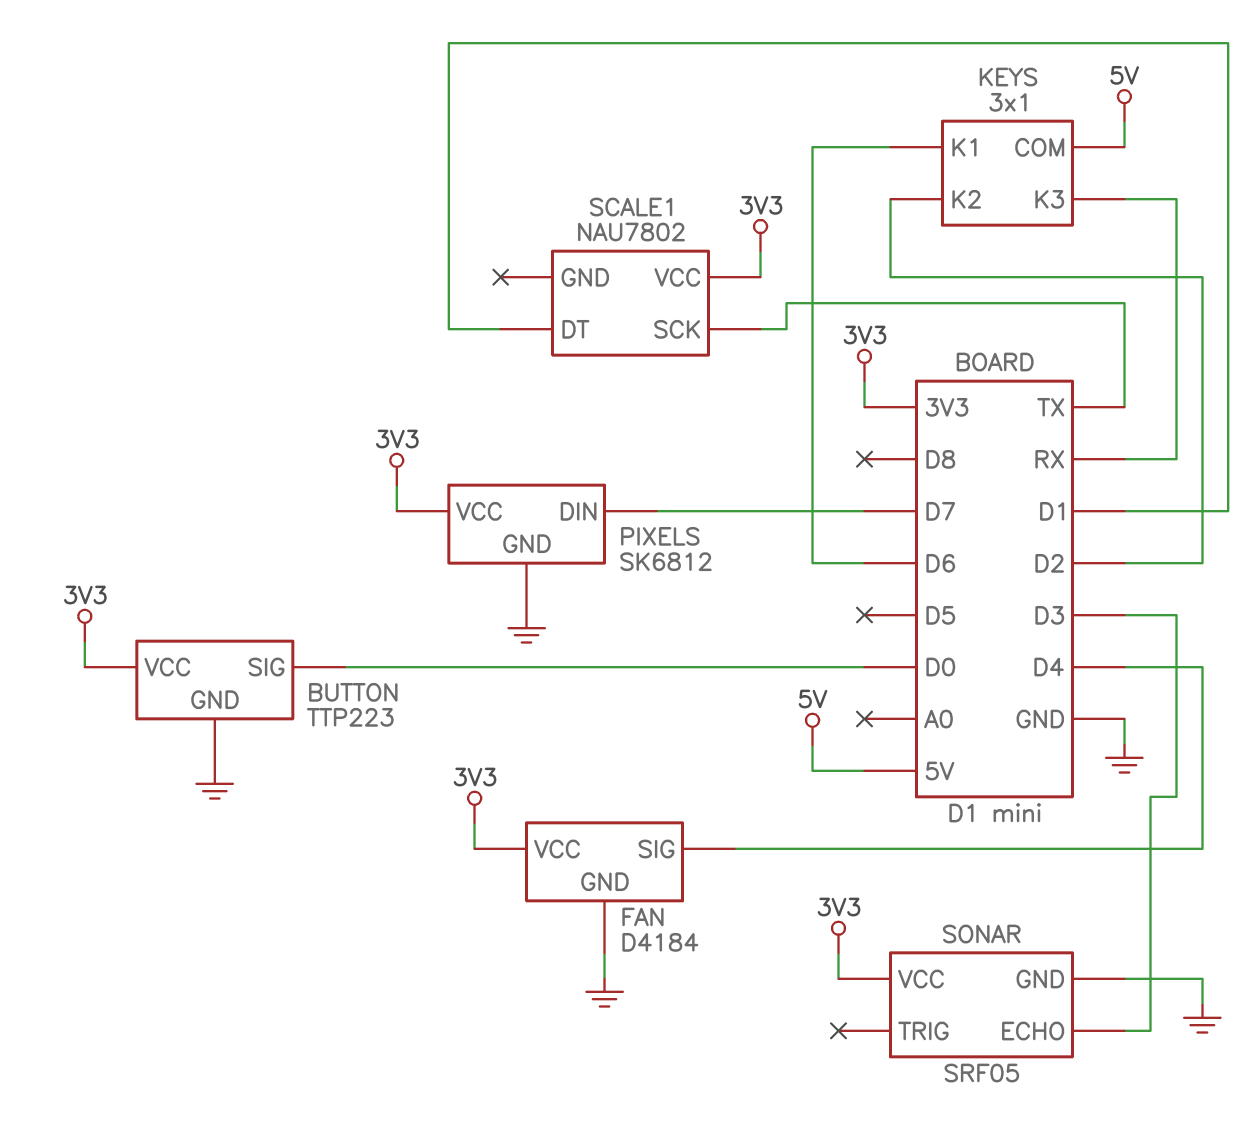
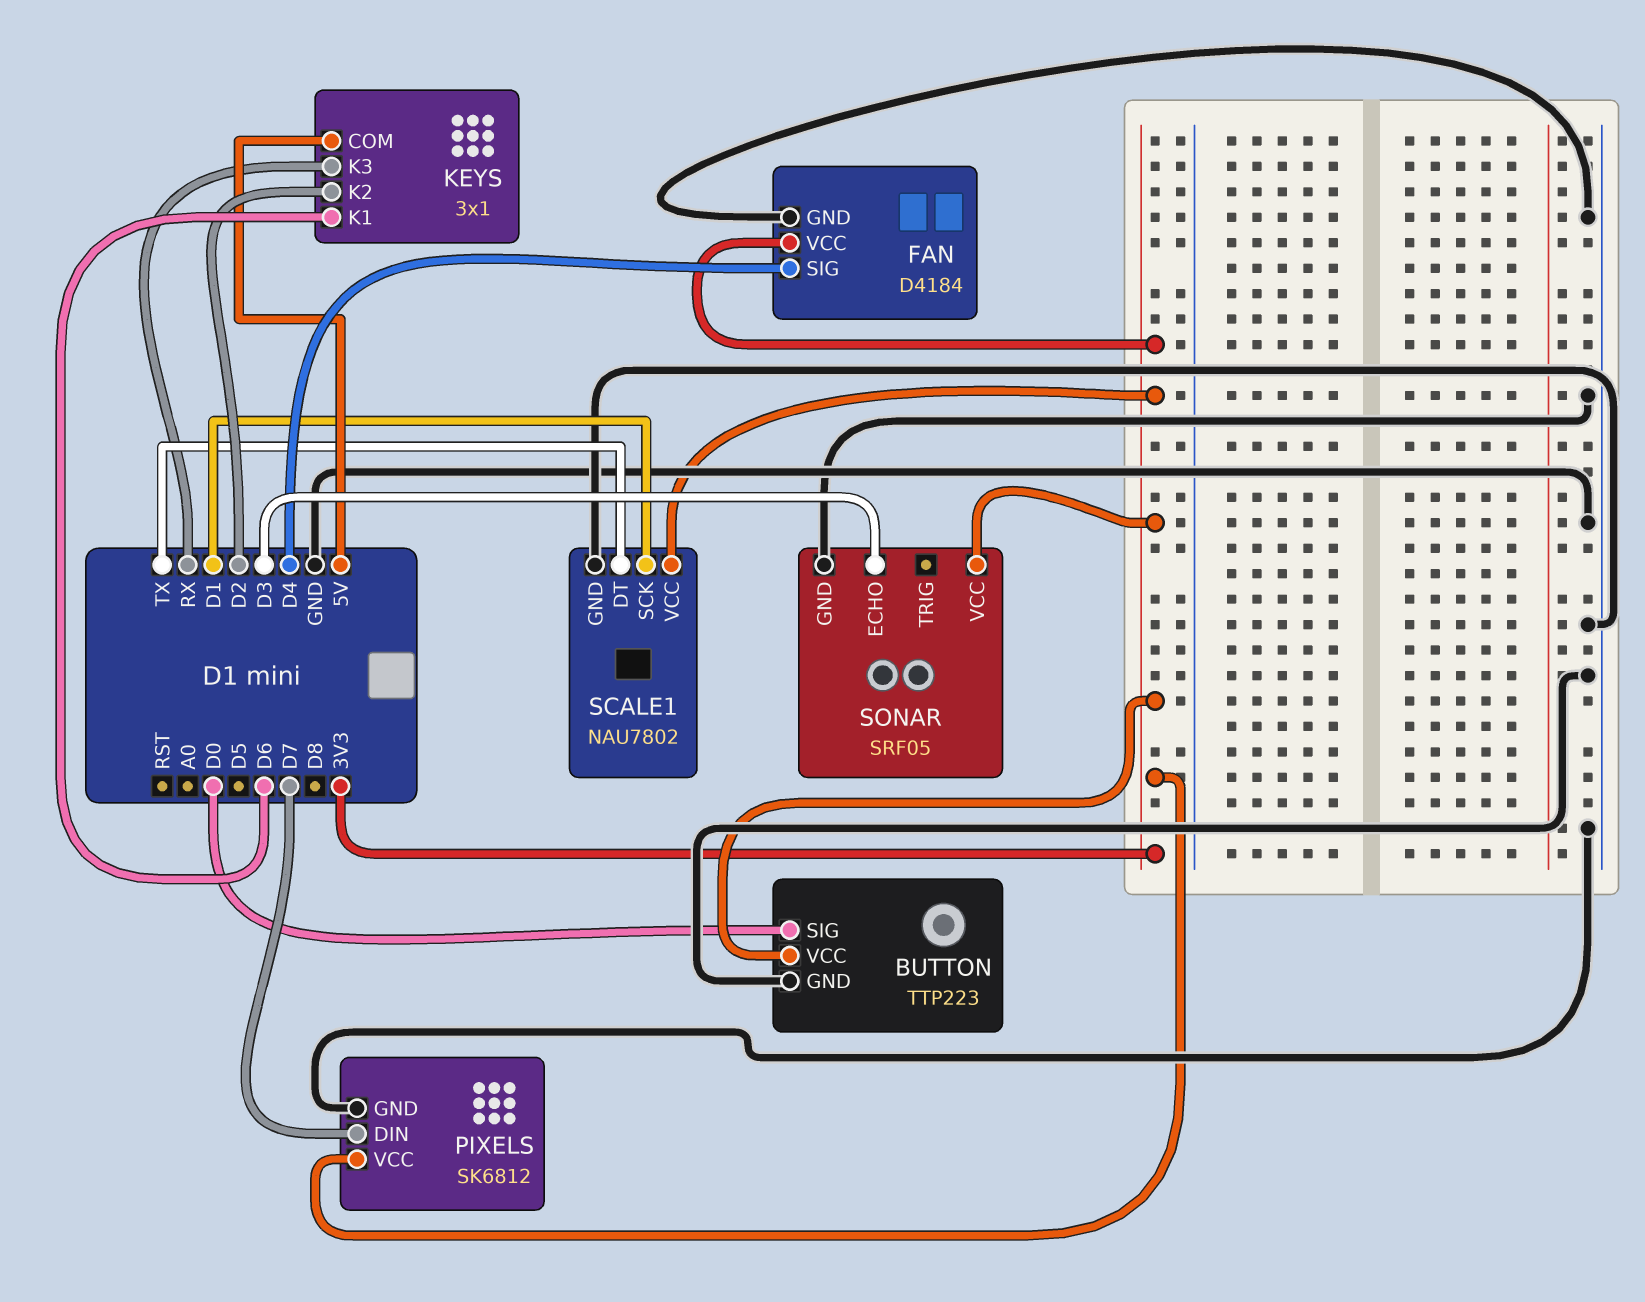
SCALE1 pin DT: D1 -> TX
SCALE1 pin GND: none -> GND
SCALE1 pin SCK: TX -> D1

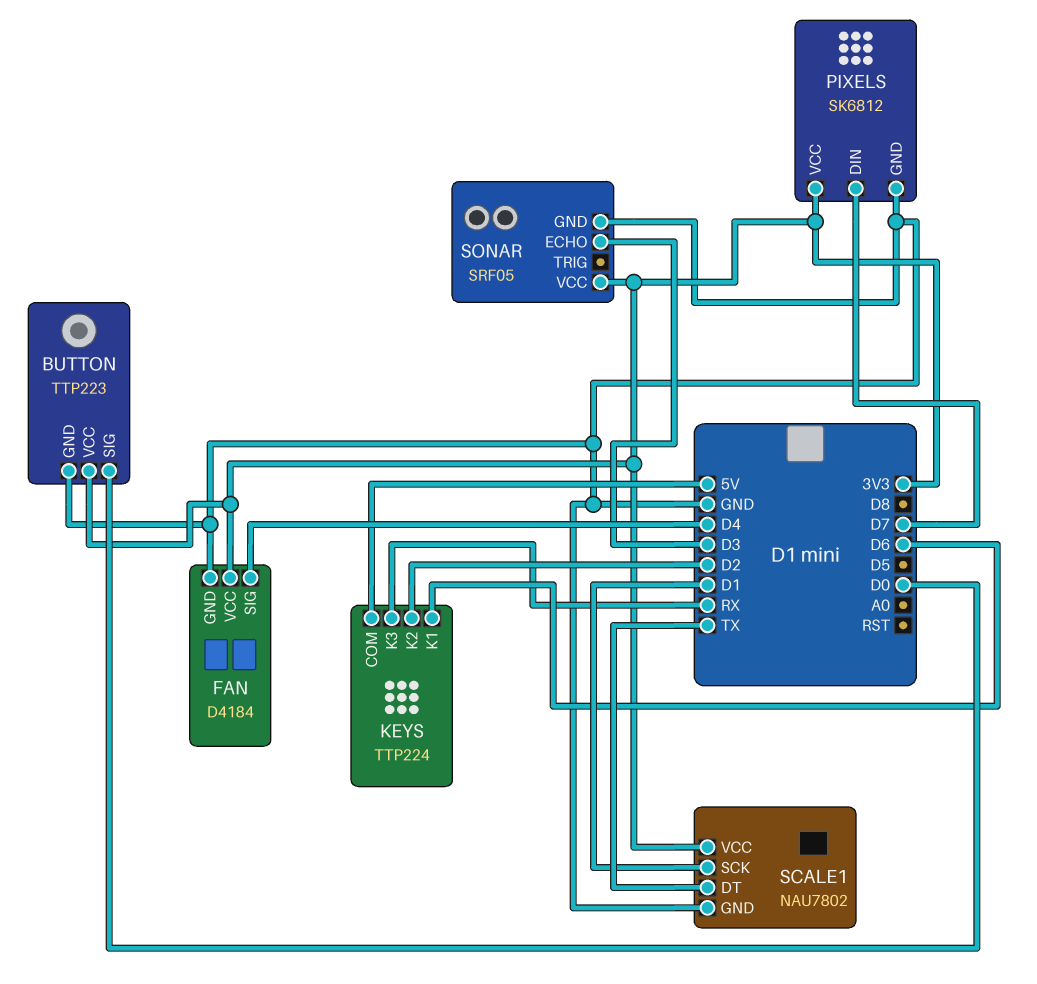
KEYS: 3x1 -> TTP224

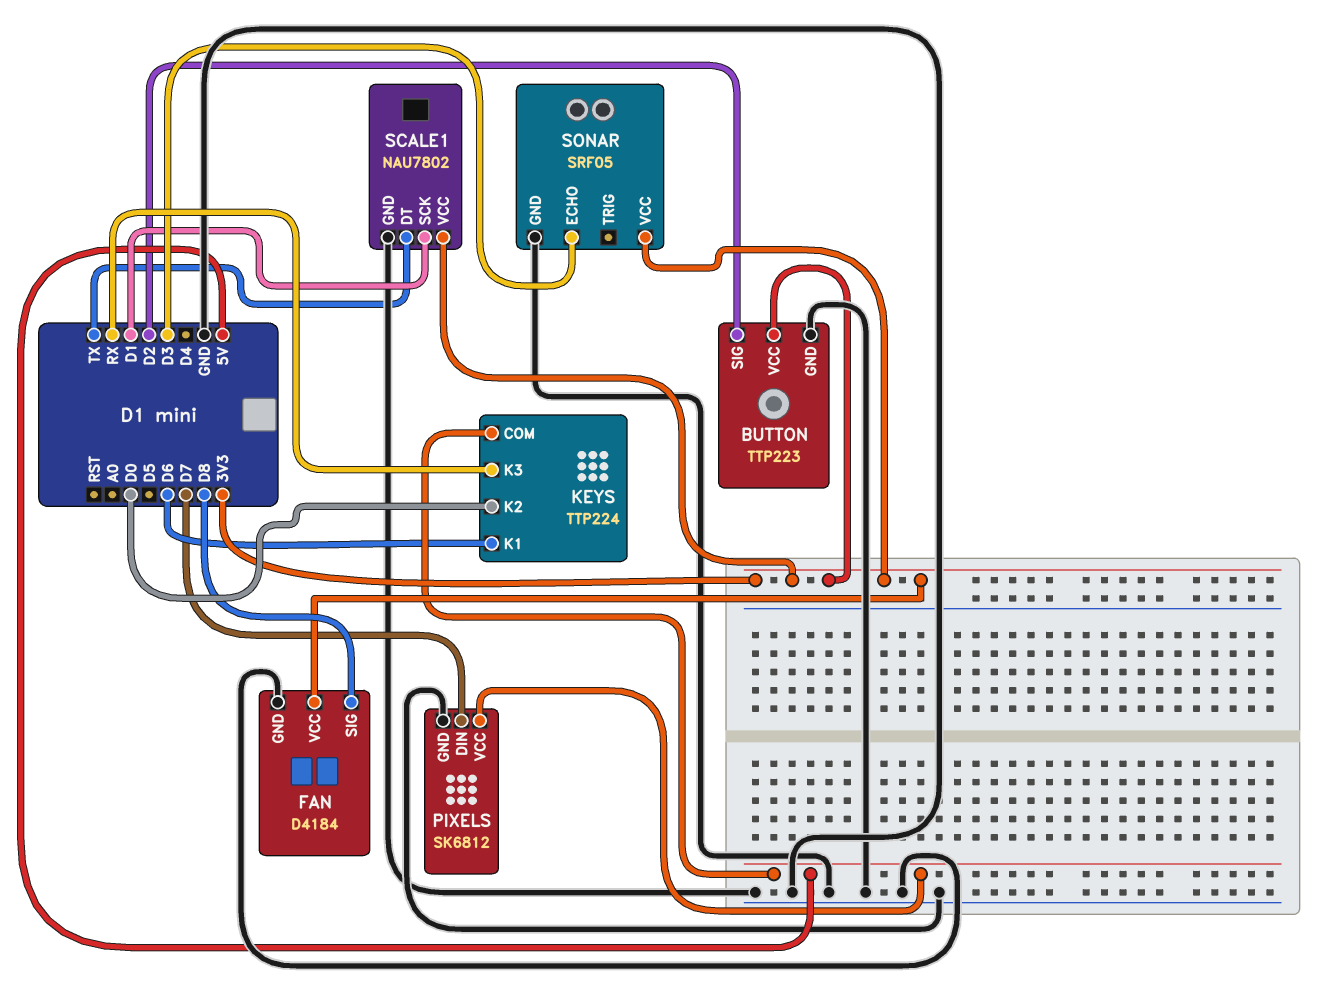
BUTTON pin SIG: D0 -> D2
FAN pin SIG: D4 -> D8
KEYS pin K2: D2 -> D0
PIXELS pin VCC: 3V3 -> 5V

